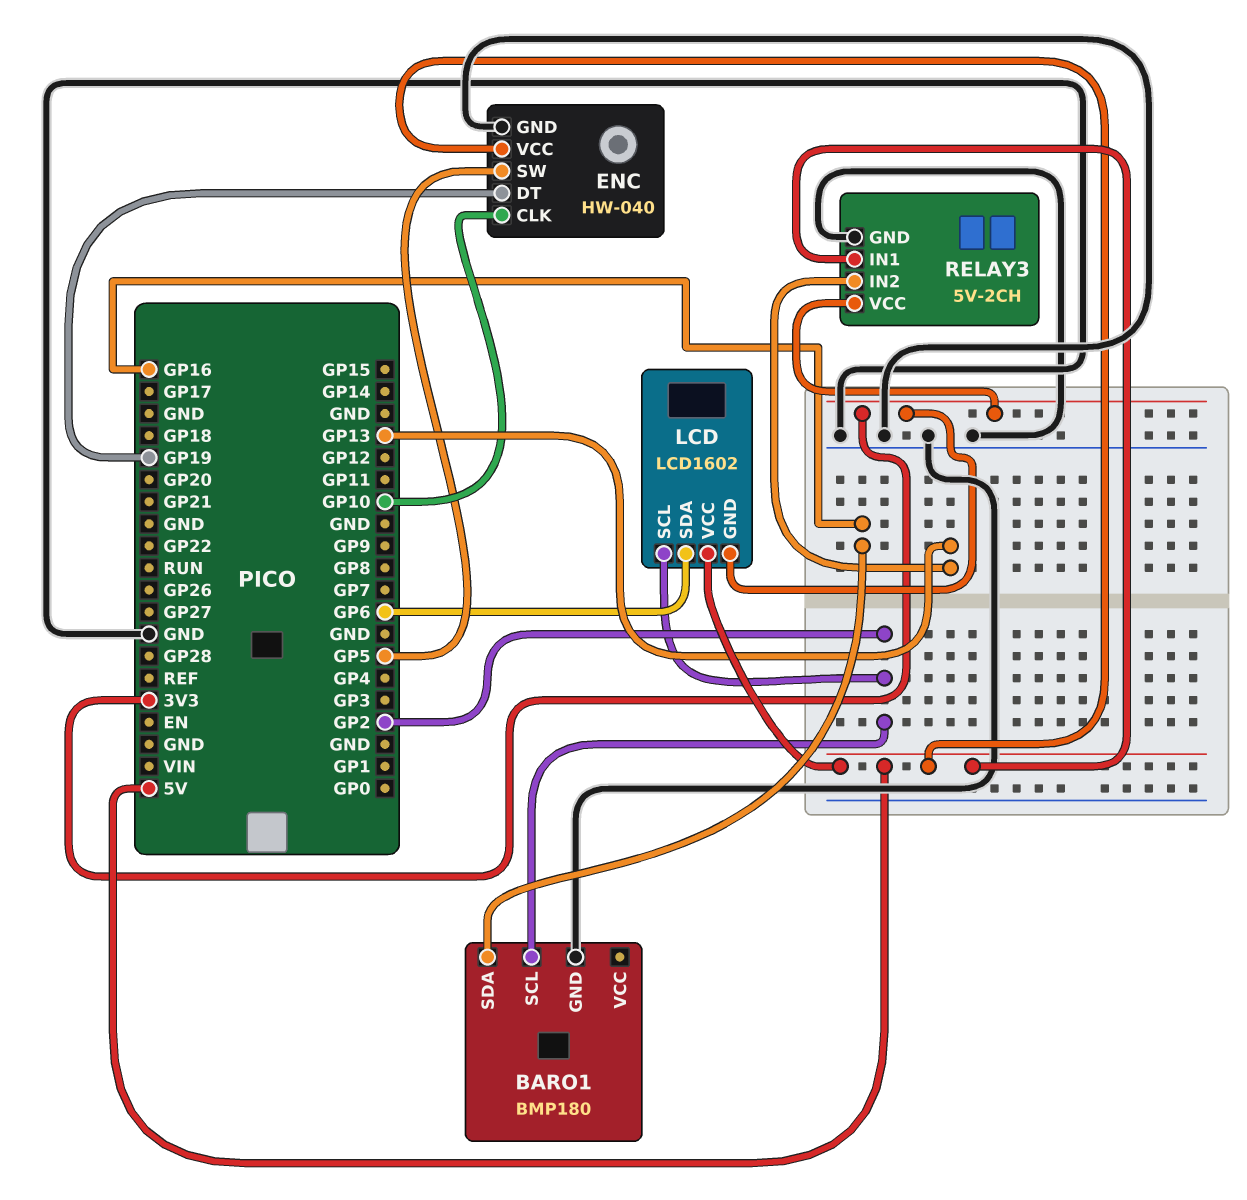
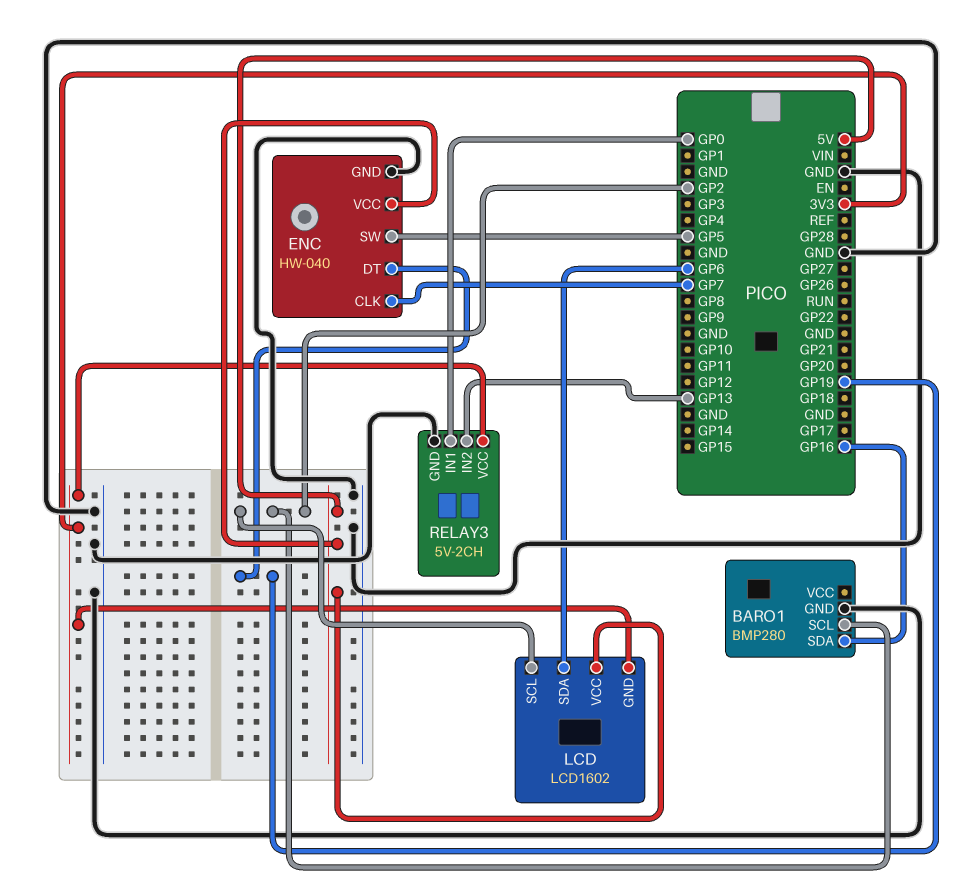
BARO1: BMP180 -> BMP280
ENC pin CLK: GP10 -> GP7
RELAY3 pin IN1: 5V -> GP0

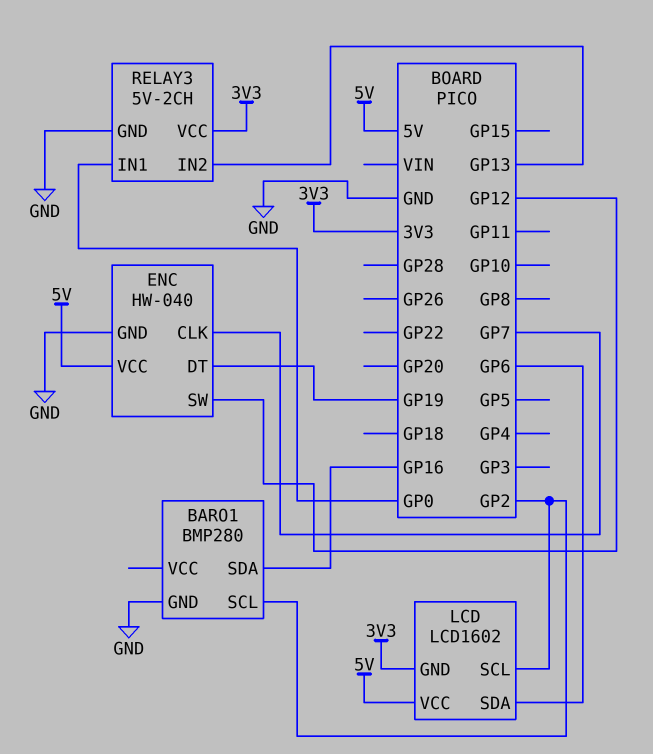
ENC pin SW: GP5 -> GP12

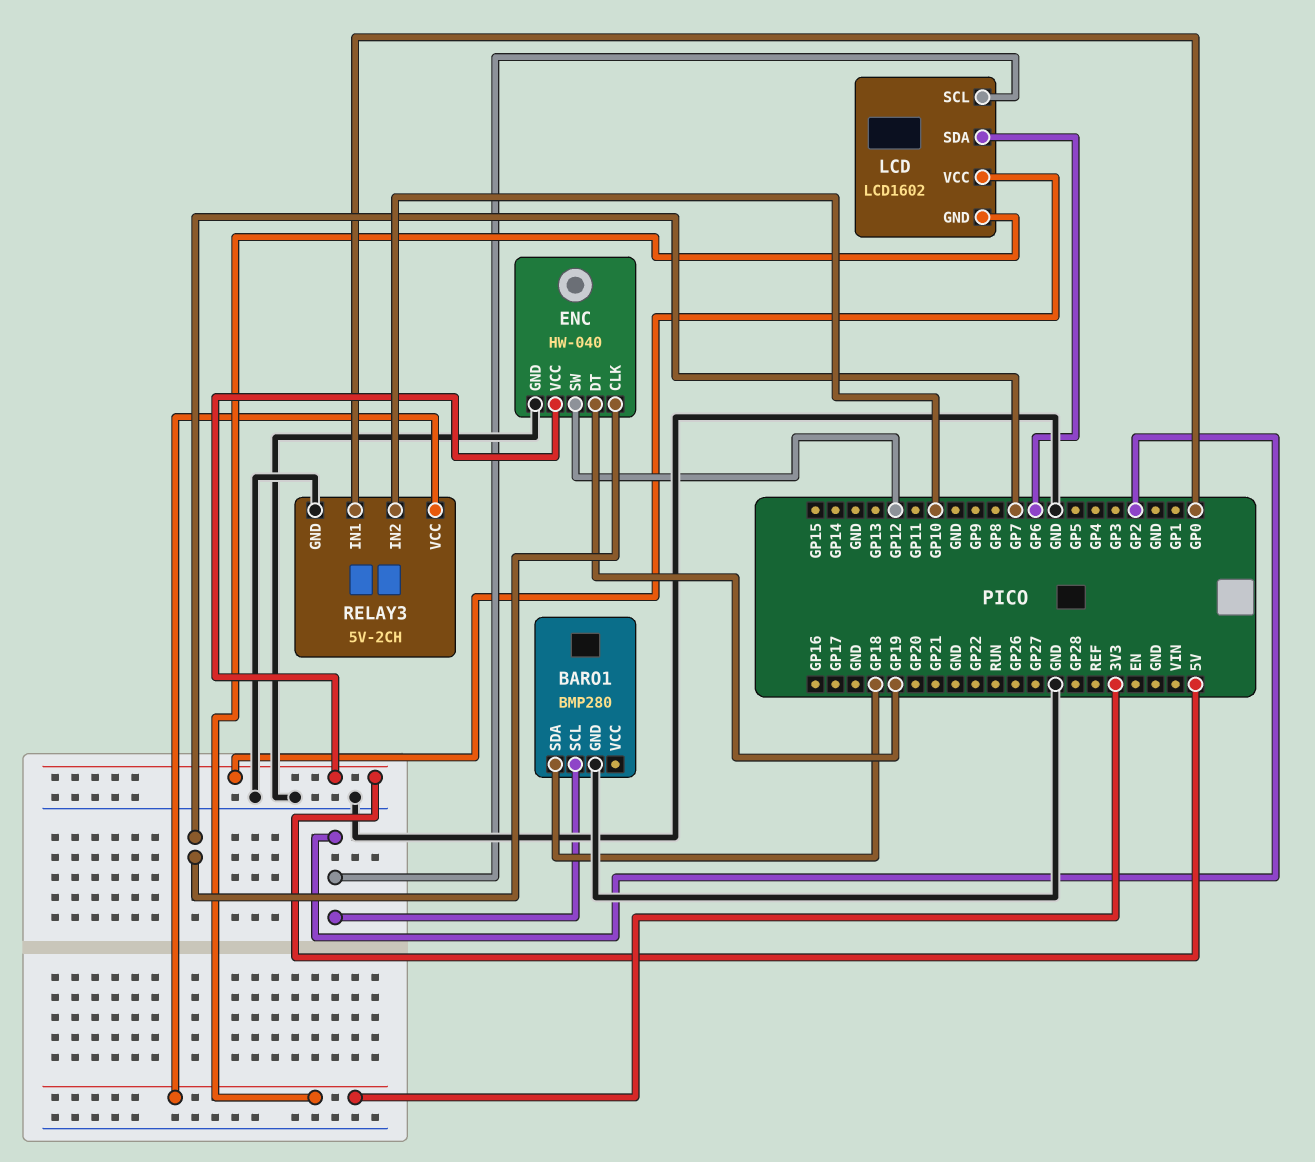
BARO1 pin SDA: GP16 -> GP18
RELAY3 pin IN2: GP13 -> GP10

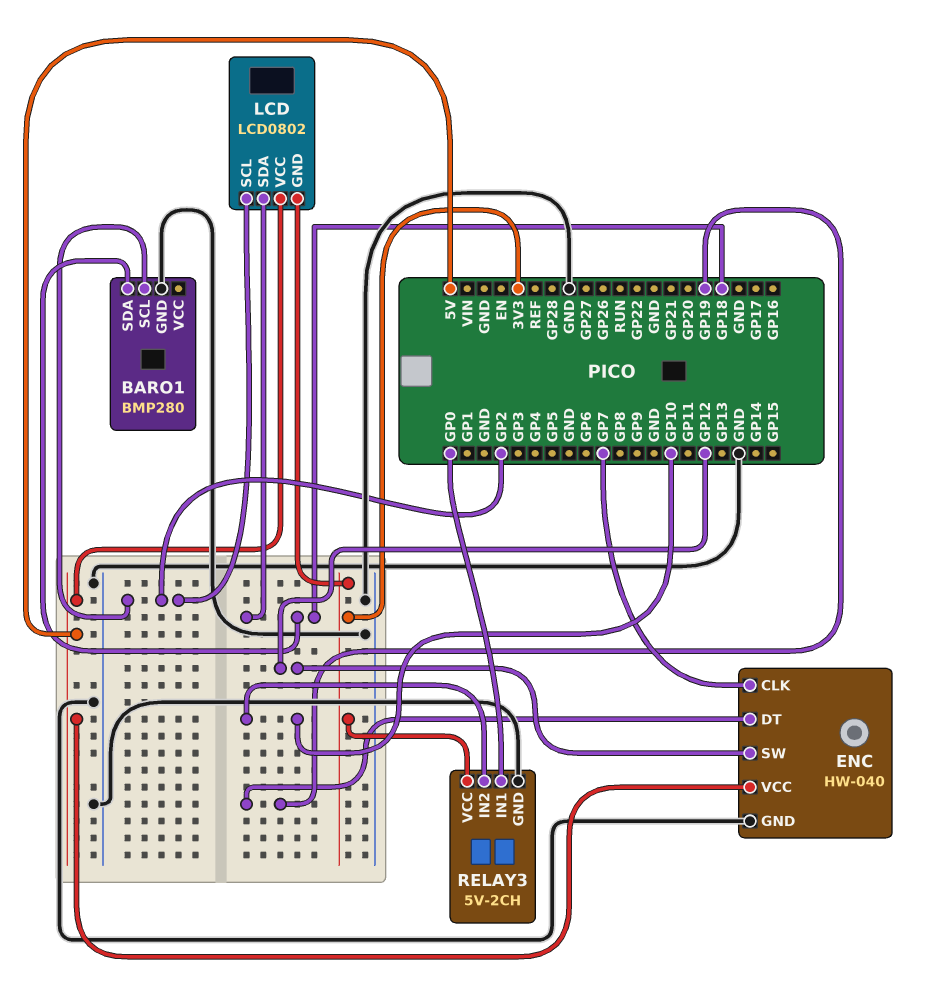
LCD: LCD1602 -> LCD0802
LCD pin SDA: GP6 -> GP18

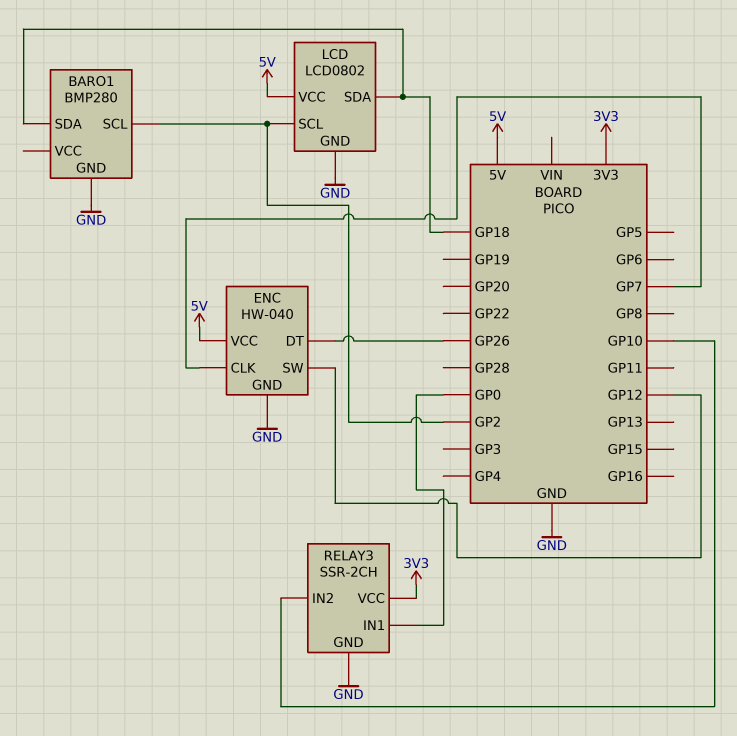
ENC pin DT: GP19 -> GP26
LCD pin GND: 3V3 -> GND
RELAY3: 5V-2CH -> SSR-2CH

